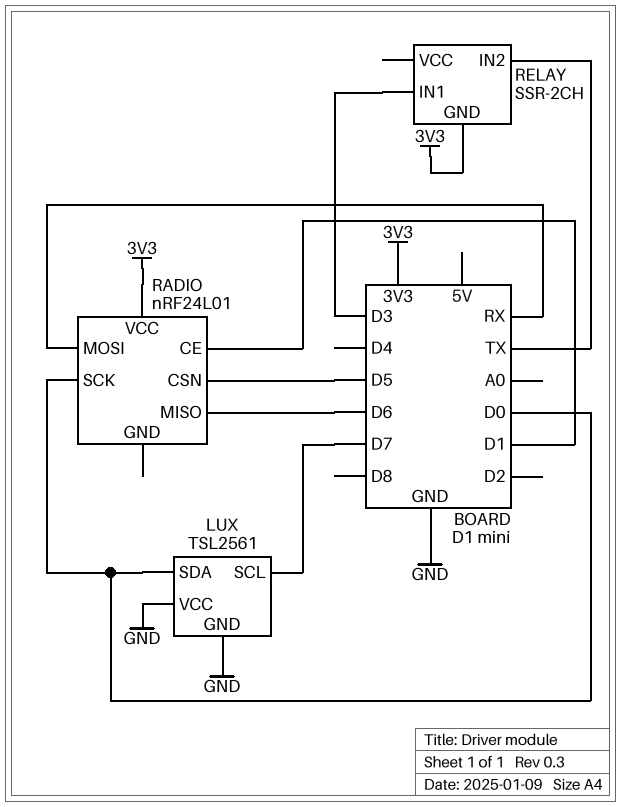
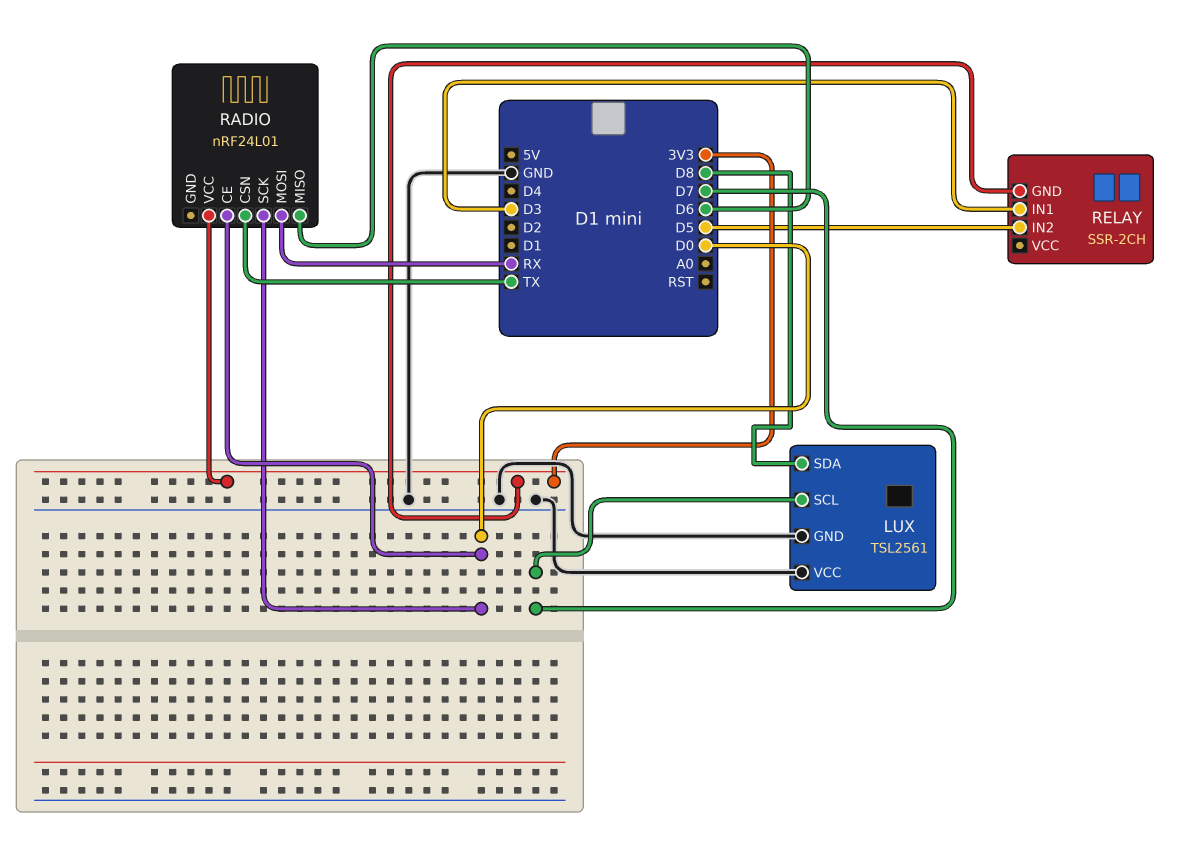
LUX pin SDA: D0 -> D8
RADIO pin CE: D1 -> D0
RADIO pin CSN: D5 -> TX
RELAY pin IN2: TX -> D5

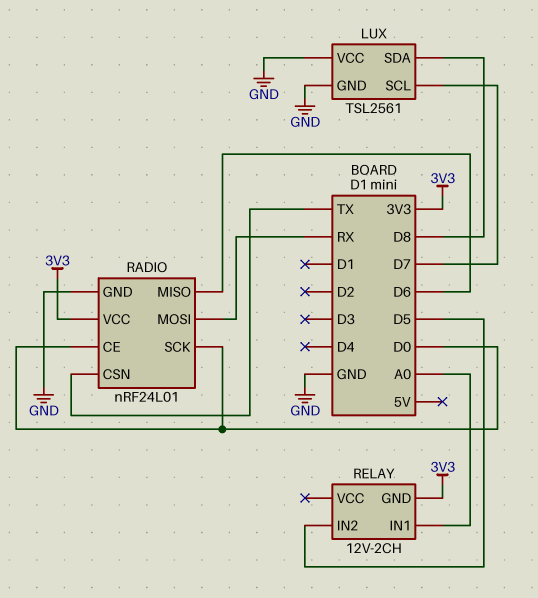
RADIO pin GND: none -> GND
RELAY: SSR-2CH -> 12V-2CH
RELAY pin IN1: D3 -> A0

